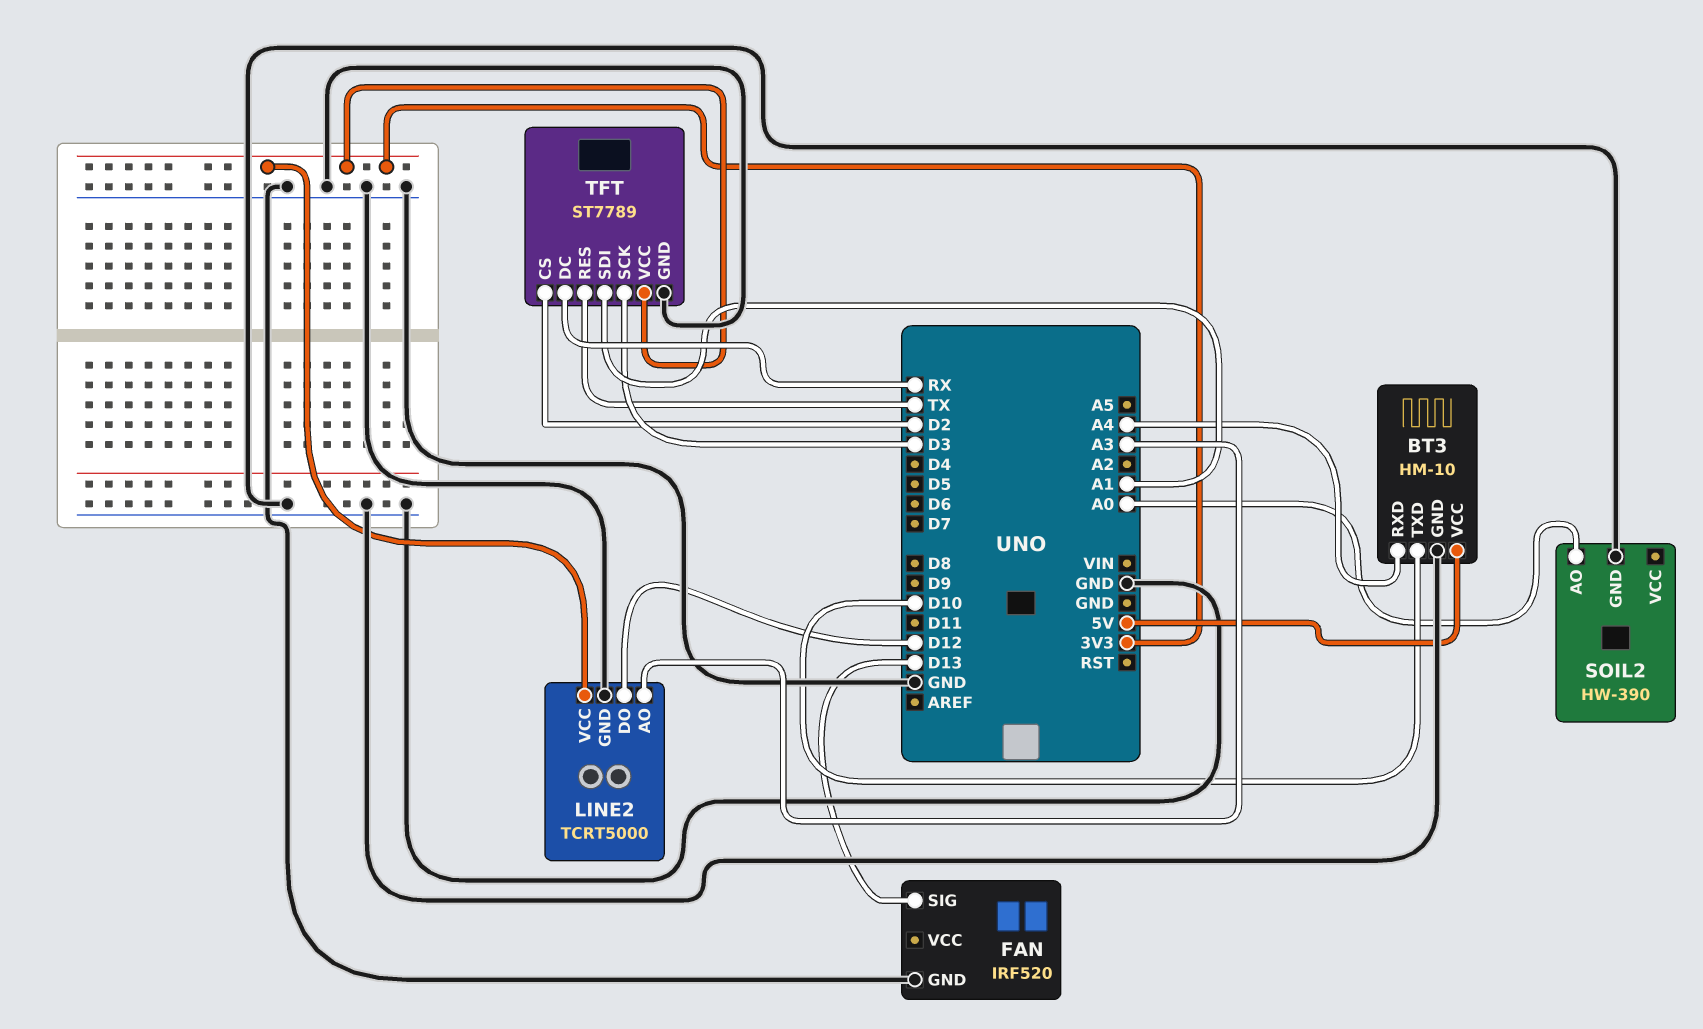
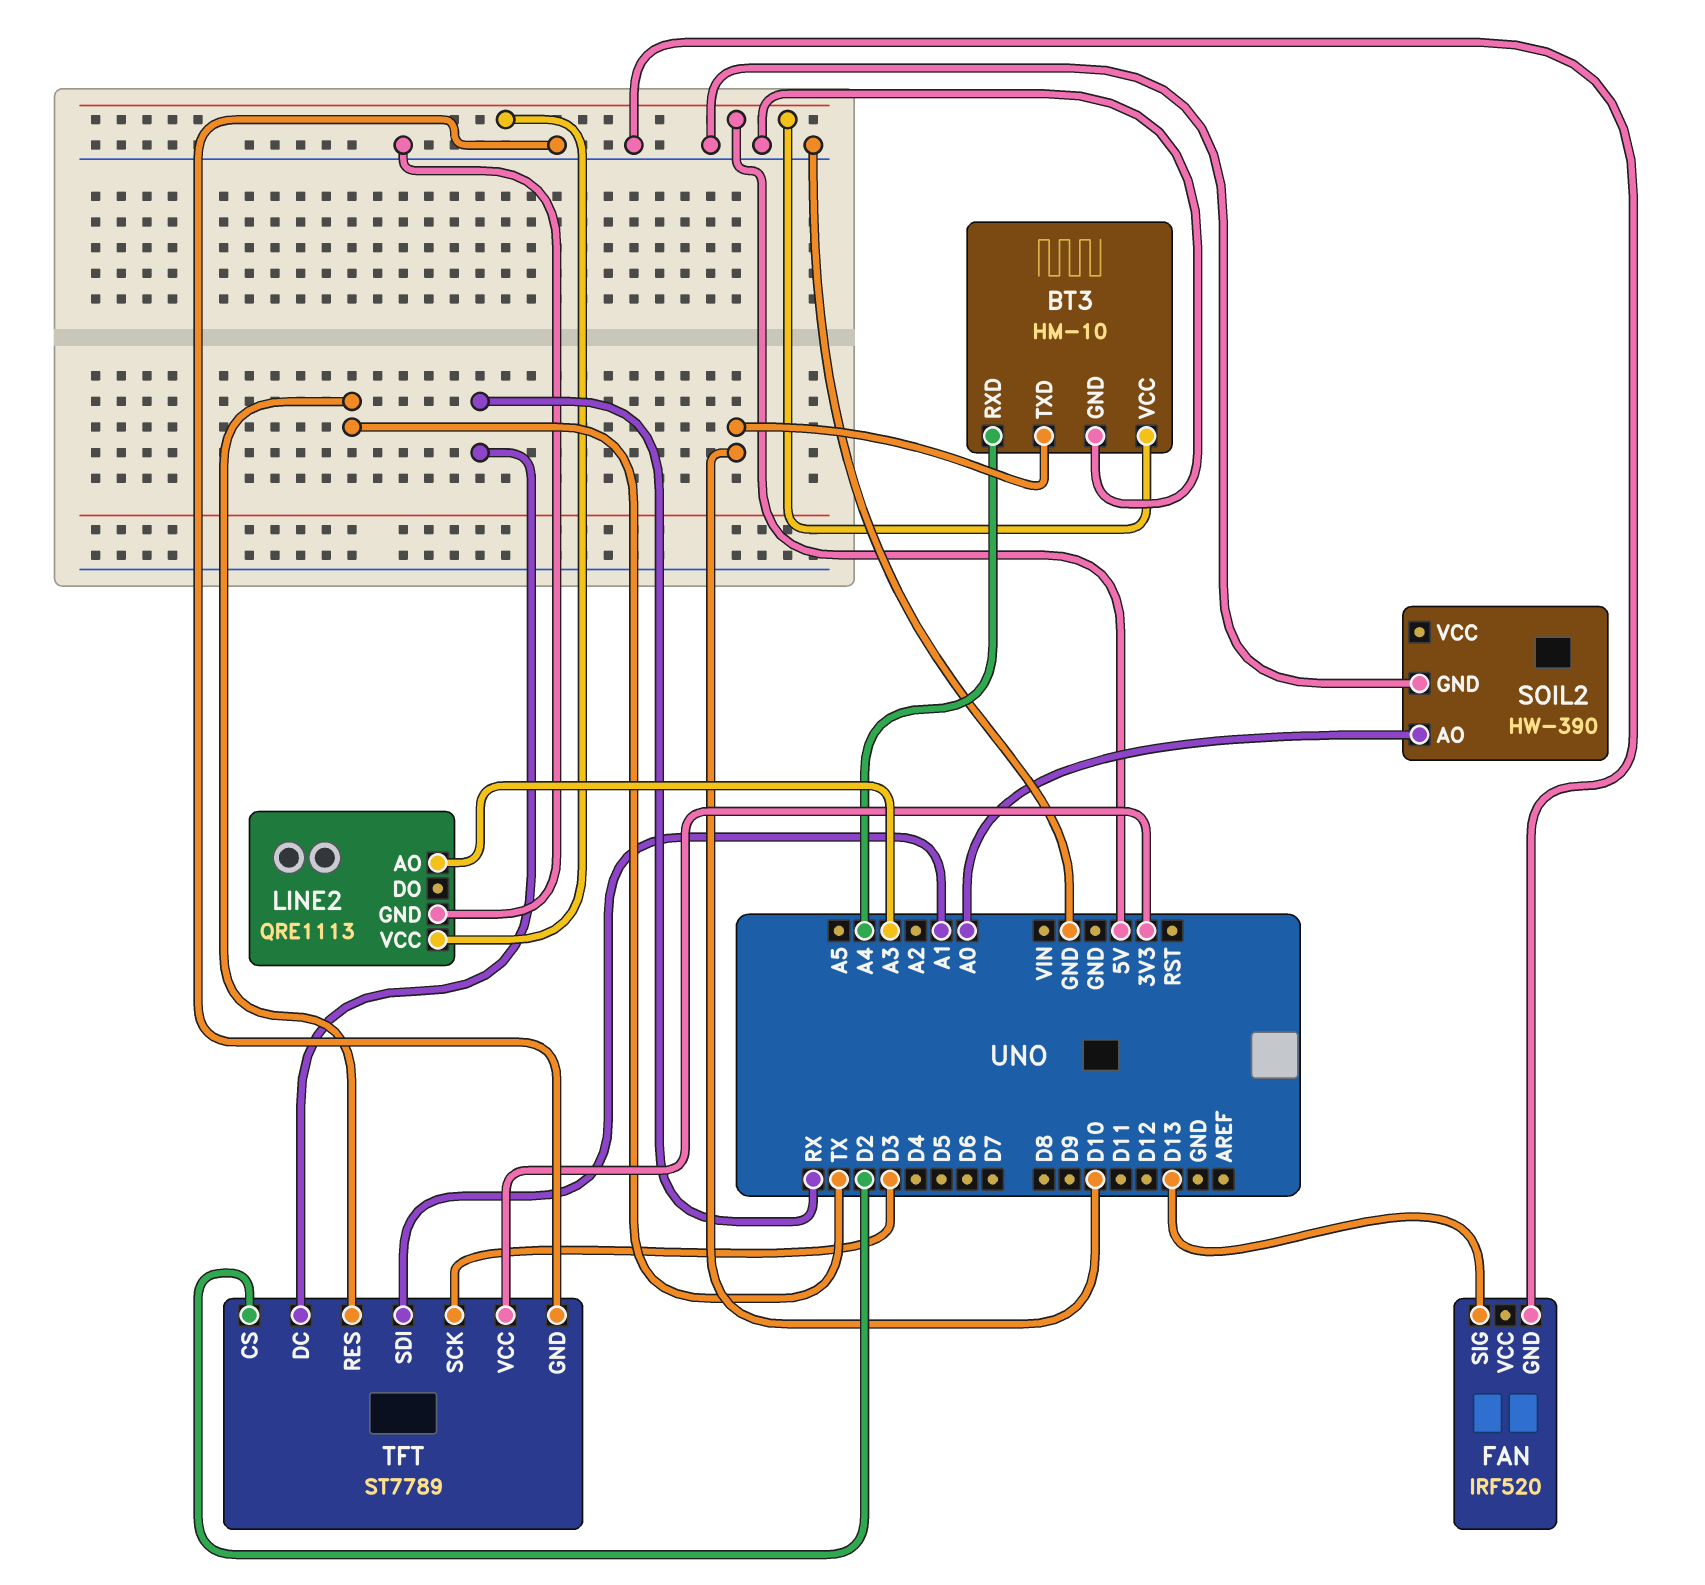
LINE2: TCRT5000 -> QRE1113
LINE2 pin DO: D12 -> none
LINE2 pin VCC: 3V3 -> 5V

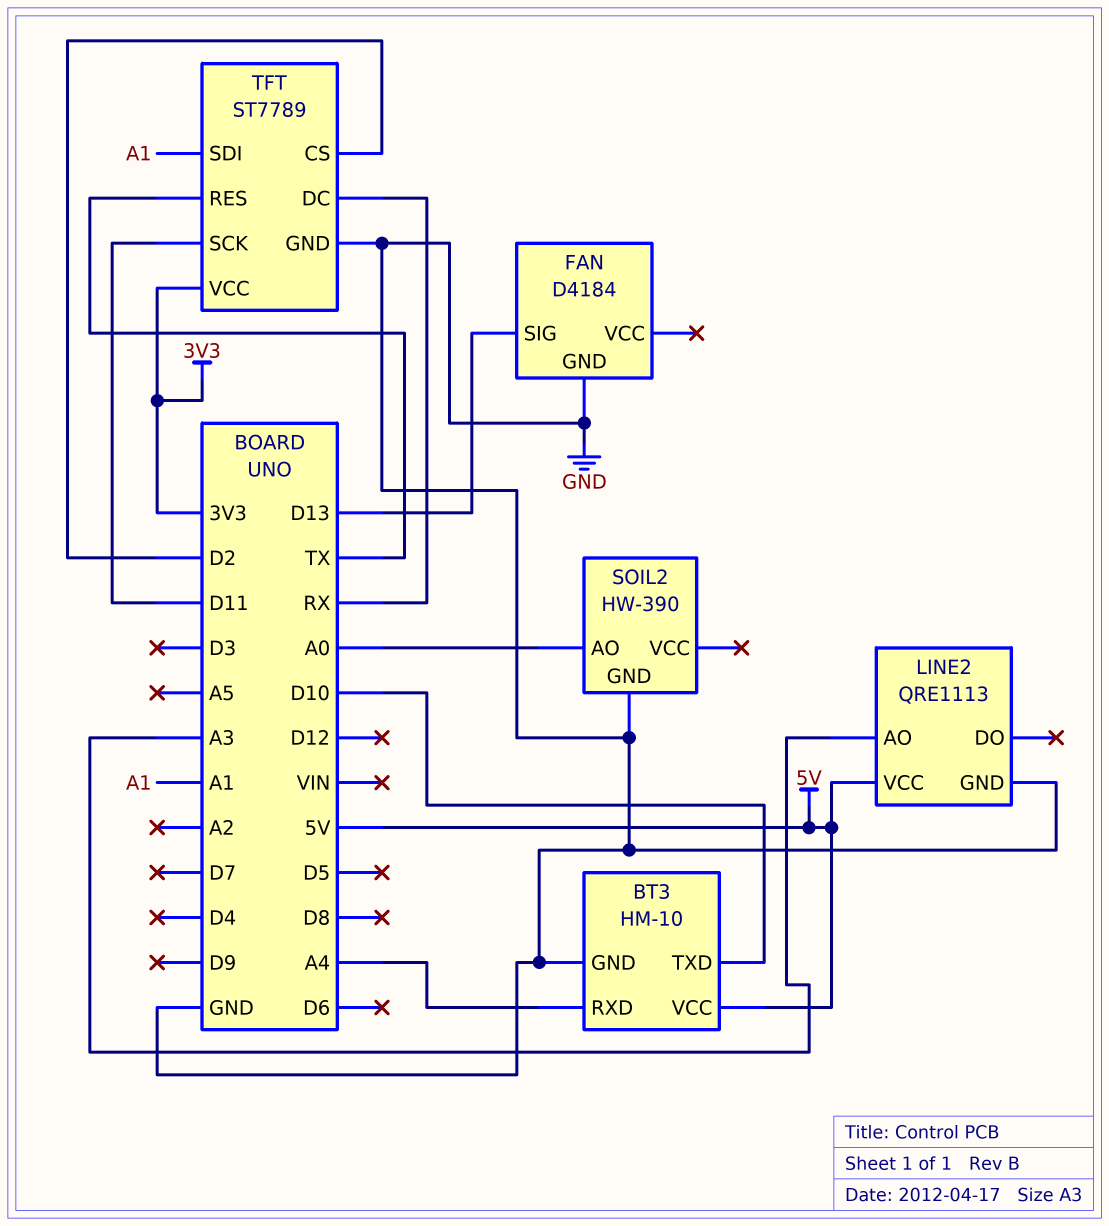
FAN: IRF520 -> D4184
TFT pin SCK: D3 -> D11

